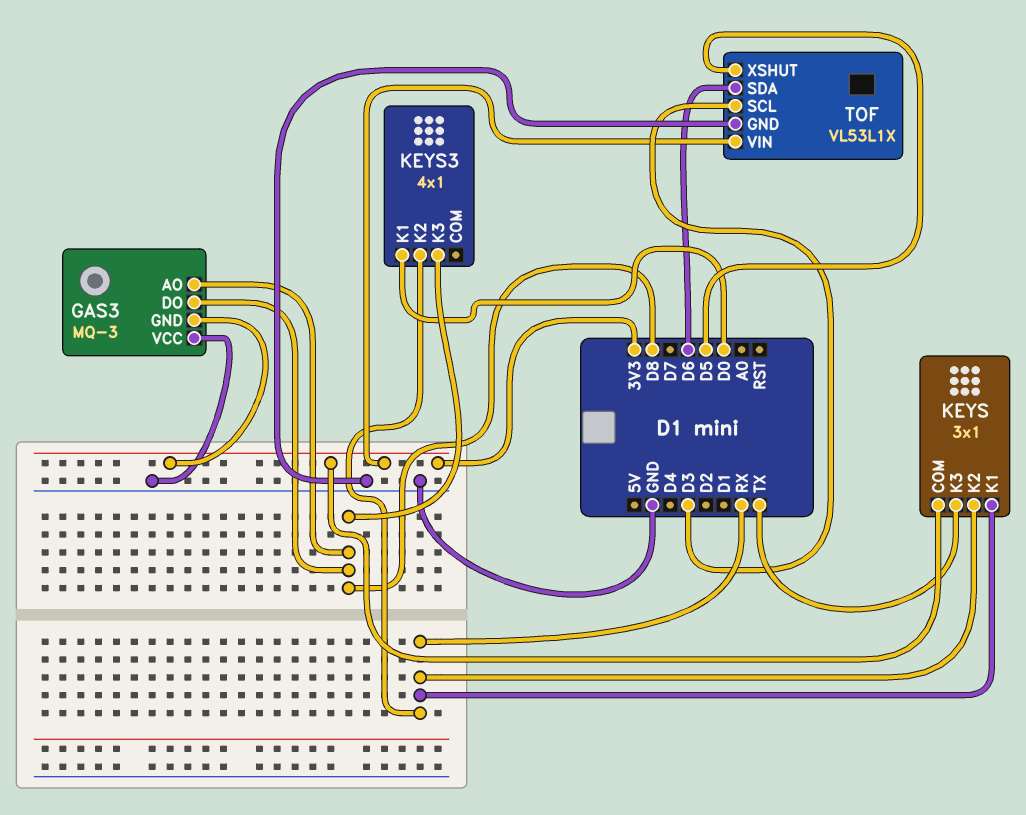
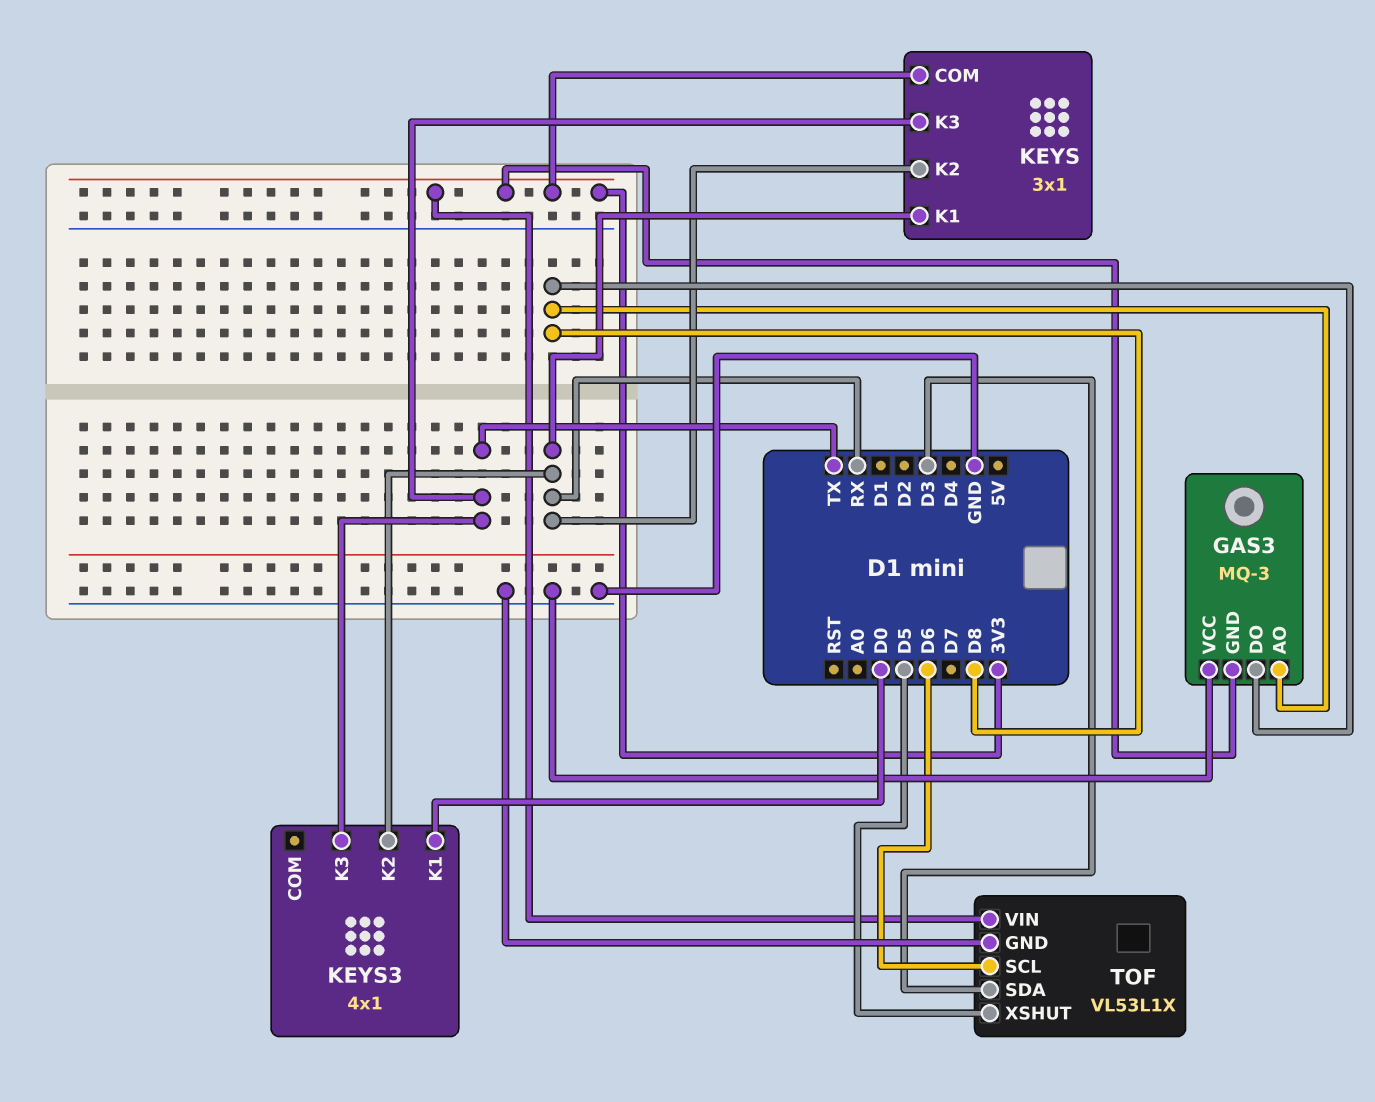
KEYS3 pin K3: D8 -> TX
TOF pin SCL: D3 -> D6
TOF pin SDA: D6 -> D3

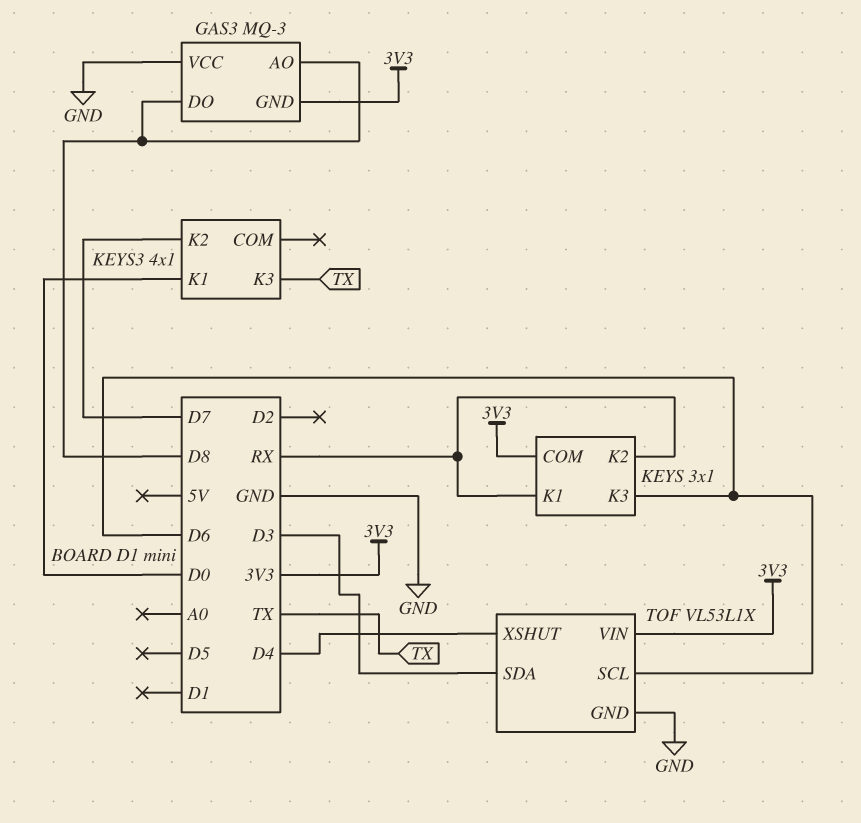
KEYS pin K3: TX -> D6
KEYS3 pin K2: RX -> D7
TOF pin XSHUT: D5 -> D4

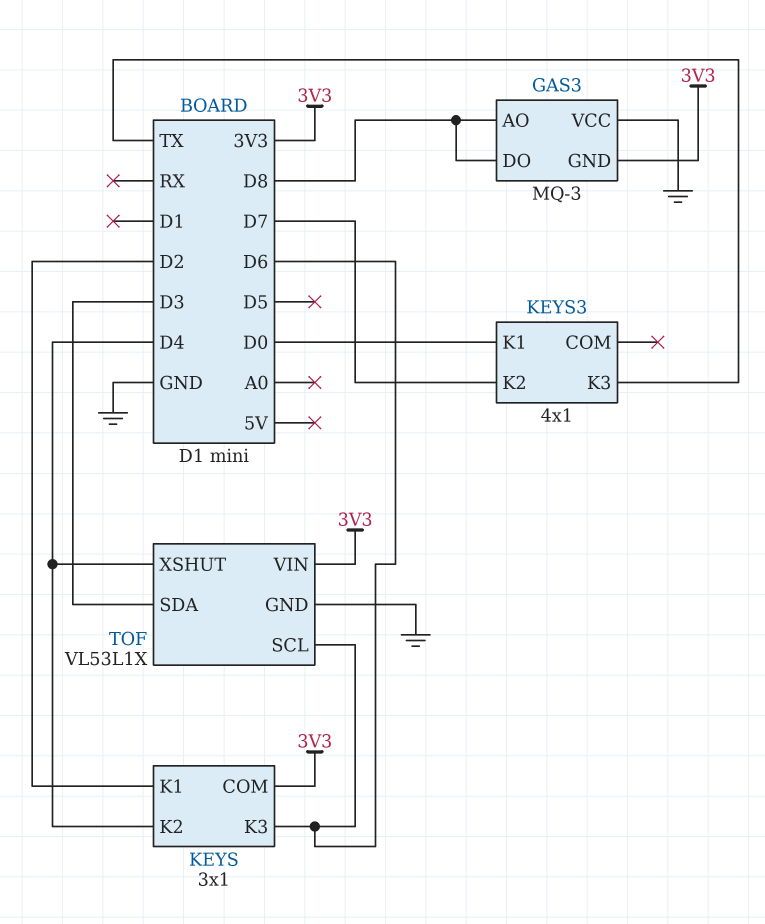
KEYS pin K1: RX -> D2
KEYS pin K2: RX -> D4

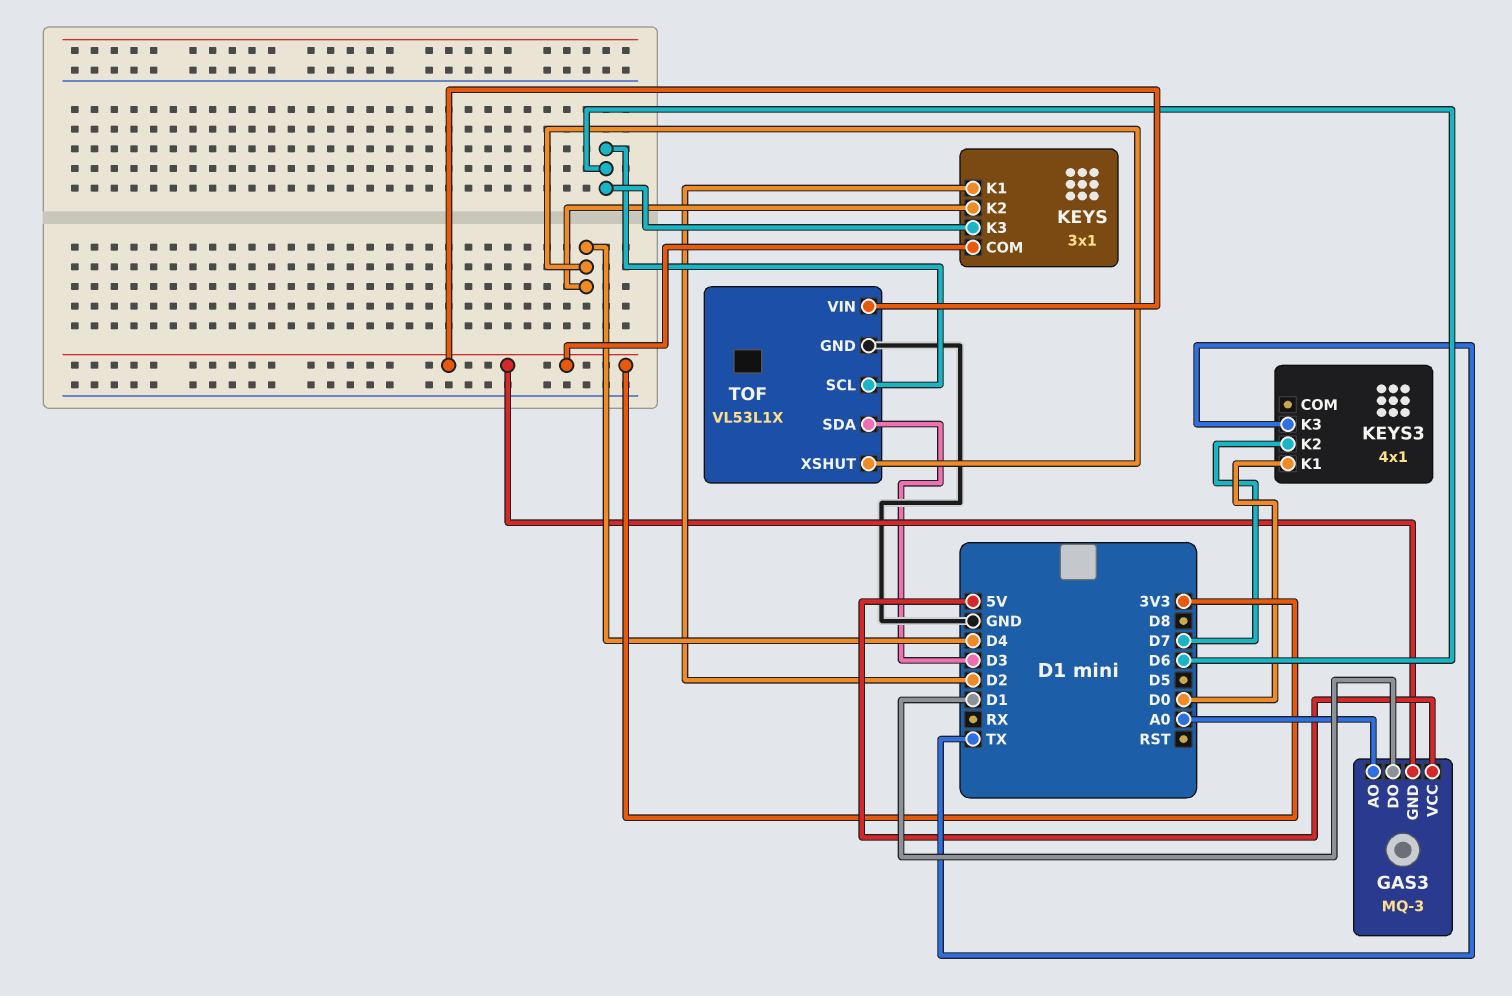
GAS3 pin AO: D8 -> A0
GAS3 pin DO: D8 -> D1
GAS3 pin VCC: GND -> 5V

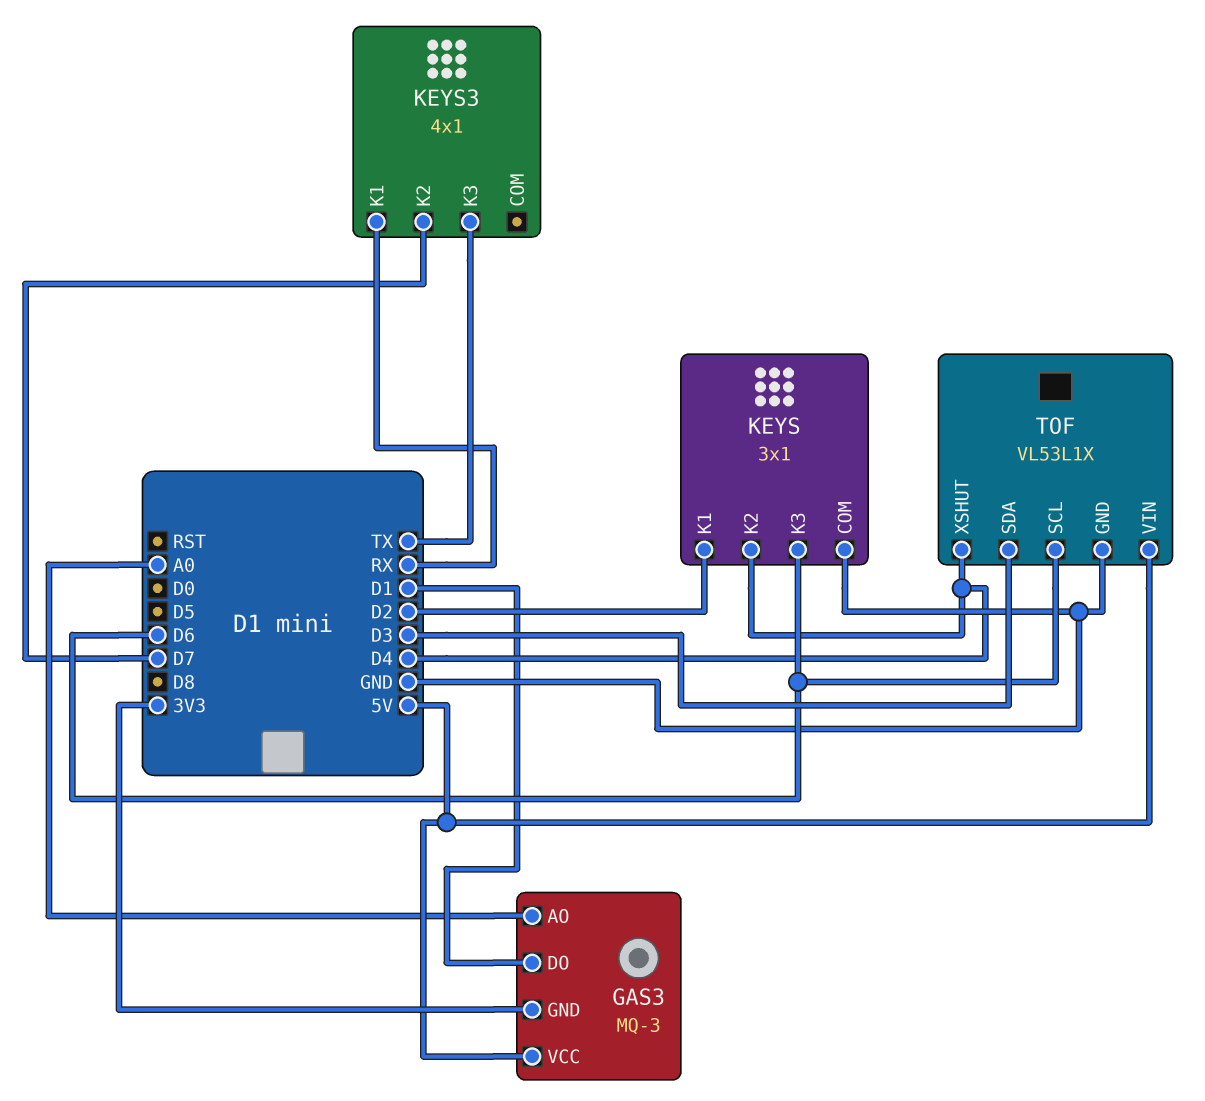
KEYS pin COM: 3V3 -> GND
KEYS3 pin K1: D0 -> RX
TOF pin VIN: 3V3 -> 5V

